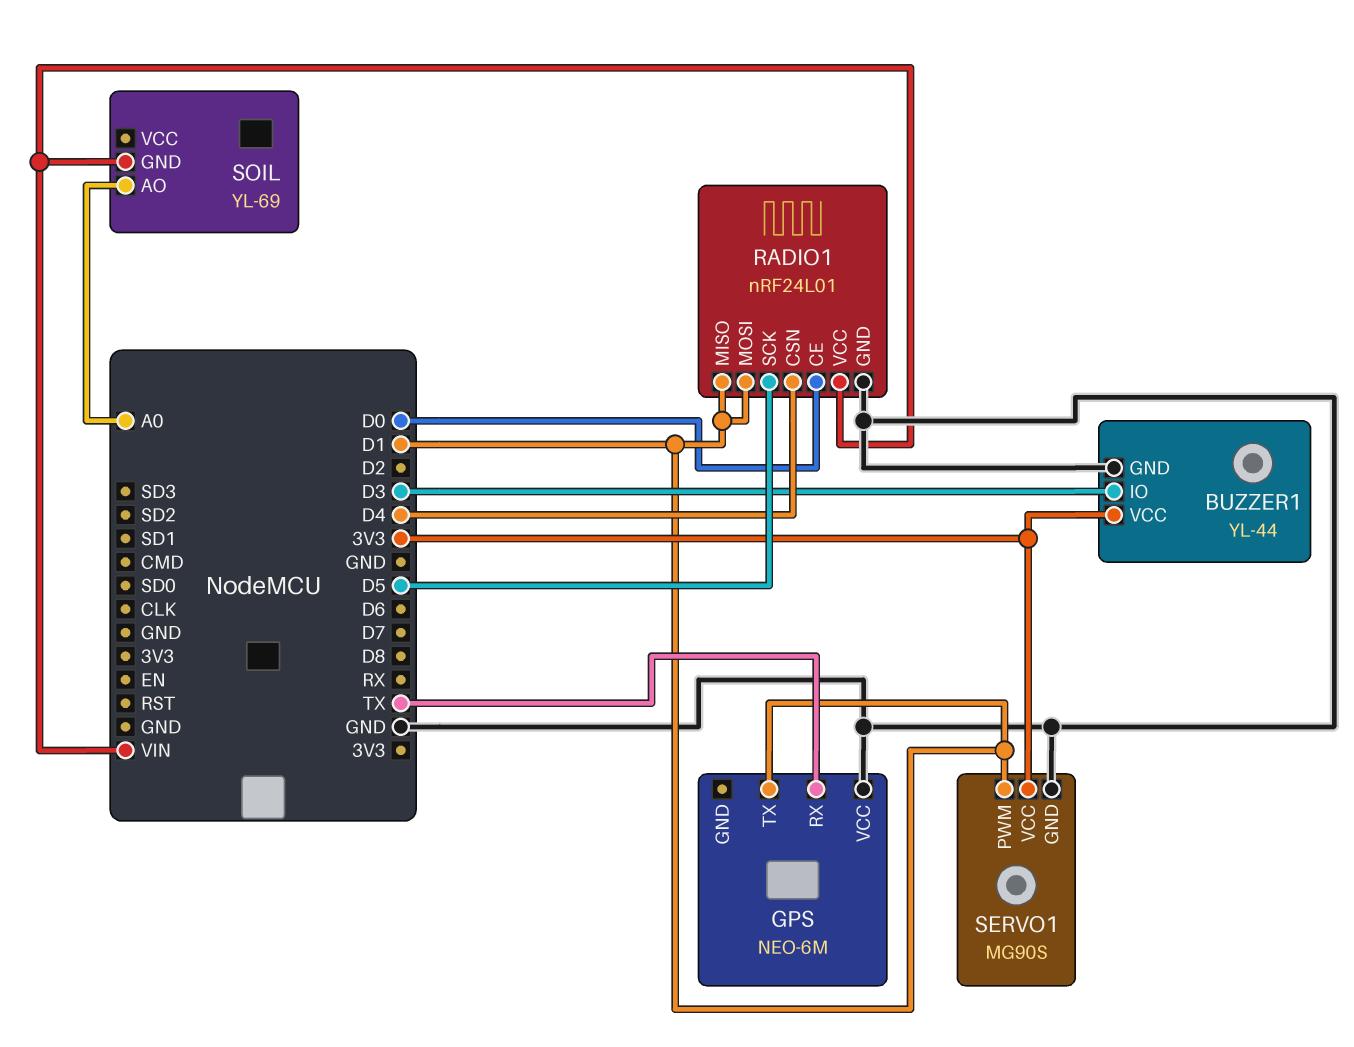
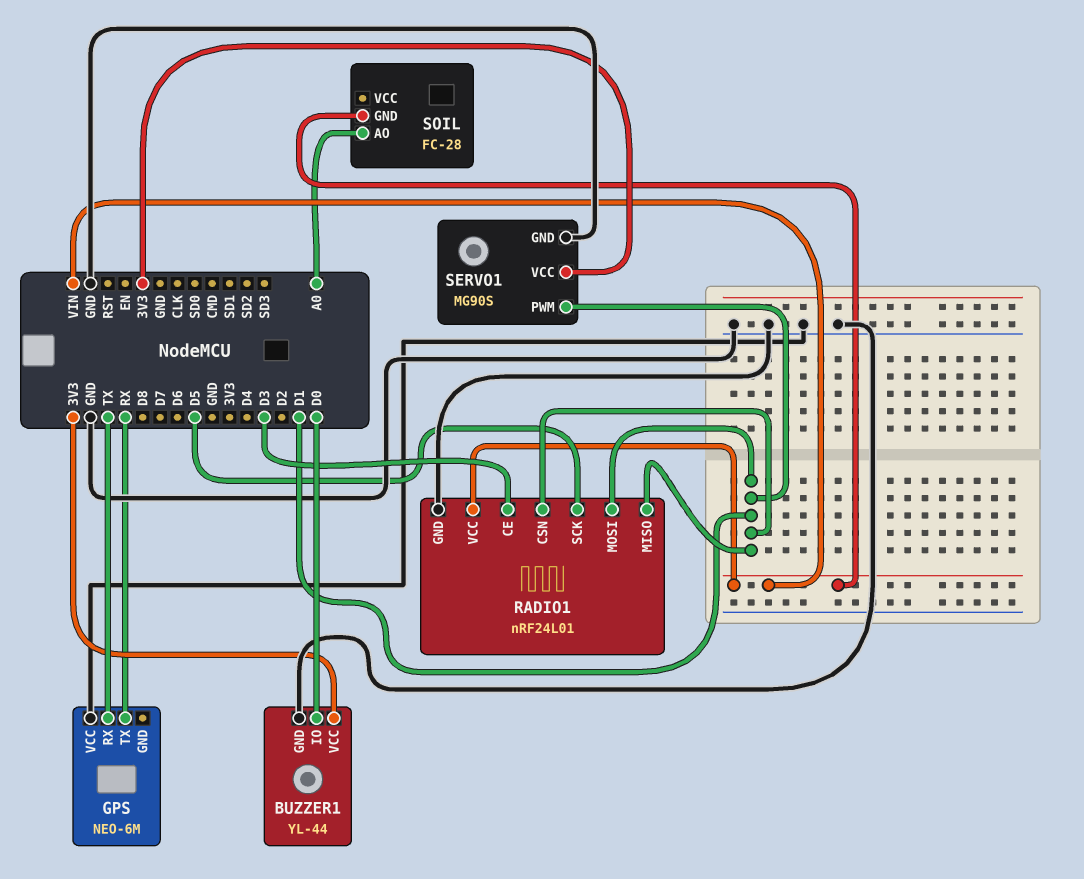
BUZZER1 pin IO: D3 -> D0
GPS pin TX: D1 -> RX
RADIO1 pin CE: D0 -> D3
RADIO1 pin CSN: D4 -> D1
SOIL: YL-69 -> FC-28

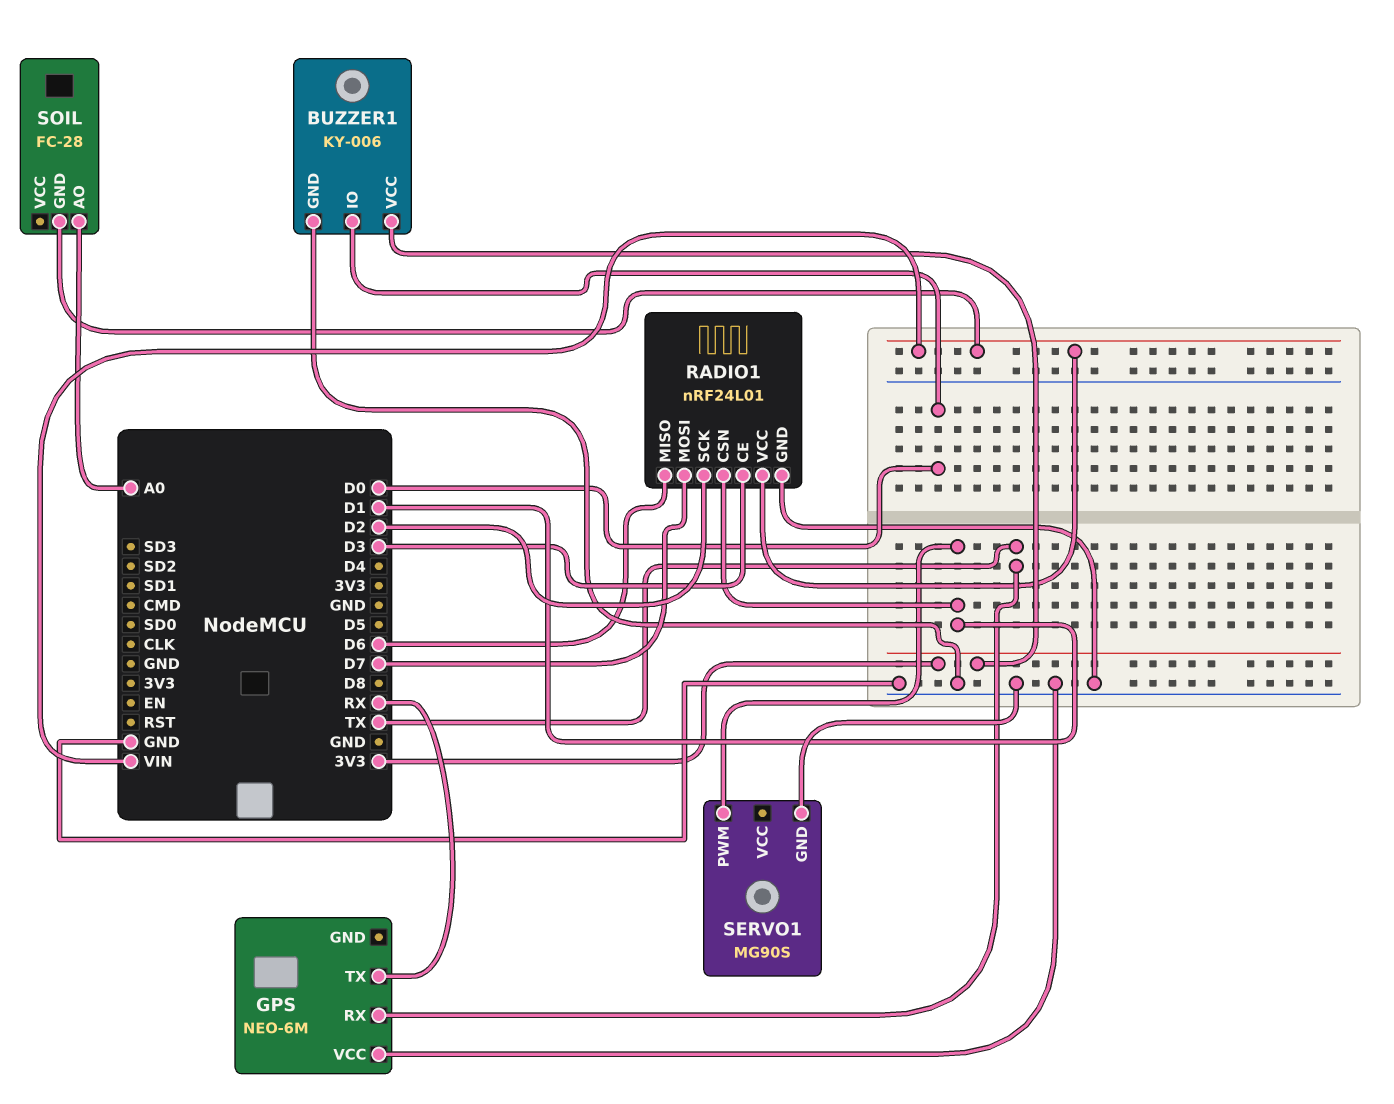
BUZZER1: YL-44 -> KY-006
RADIO1 pin MISO: D1 -> D6
RADIO1 pin MOSI: D1 -> D7
RADIO1 pin SCK: D5 -> D2
SERVO1 pin VCC: 3V3 -> none

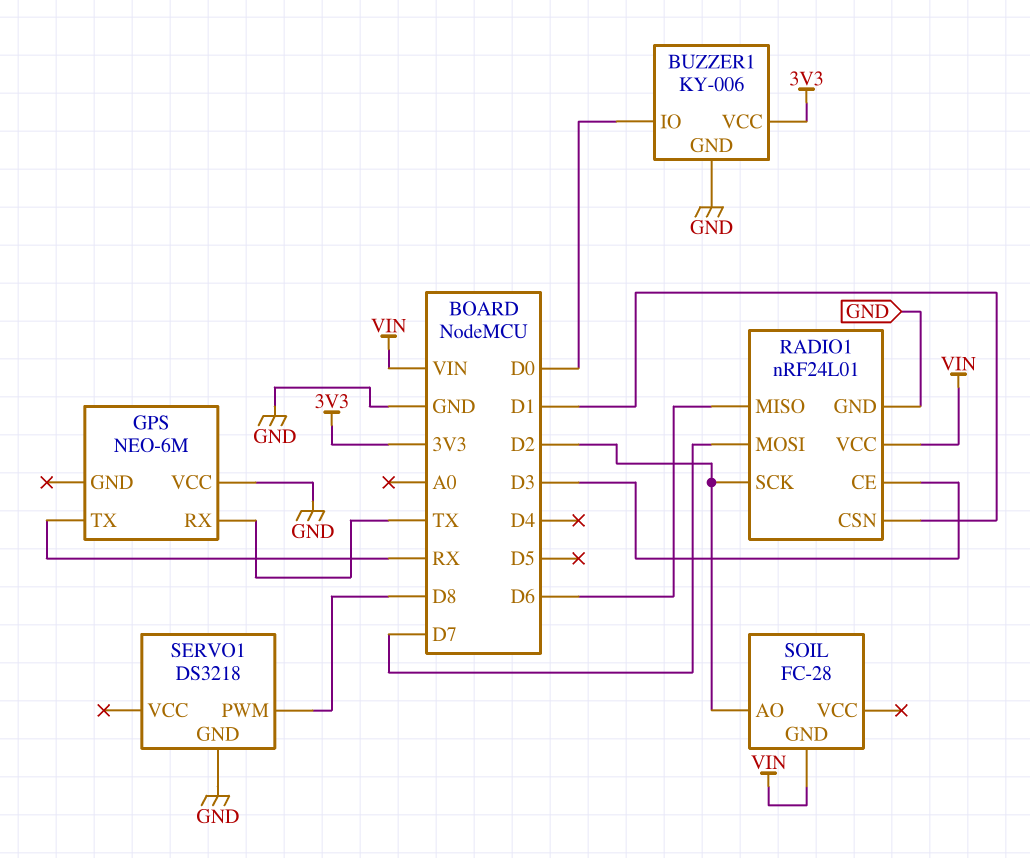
SERVO1: MG90S -> DS3218
SERVO1 pin PWM: D1 -> D8
SOIL pin AO: A0 -> D2

